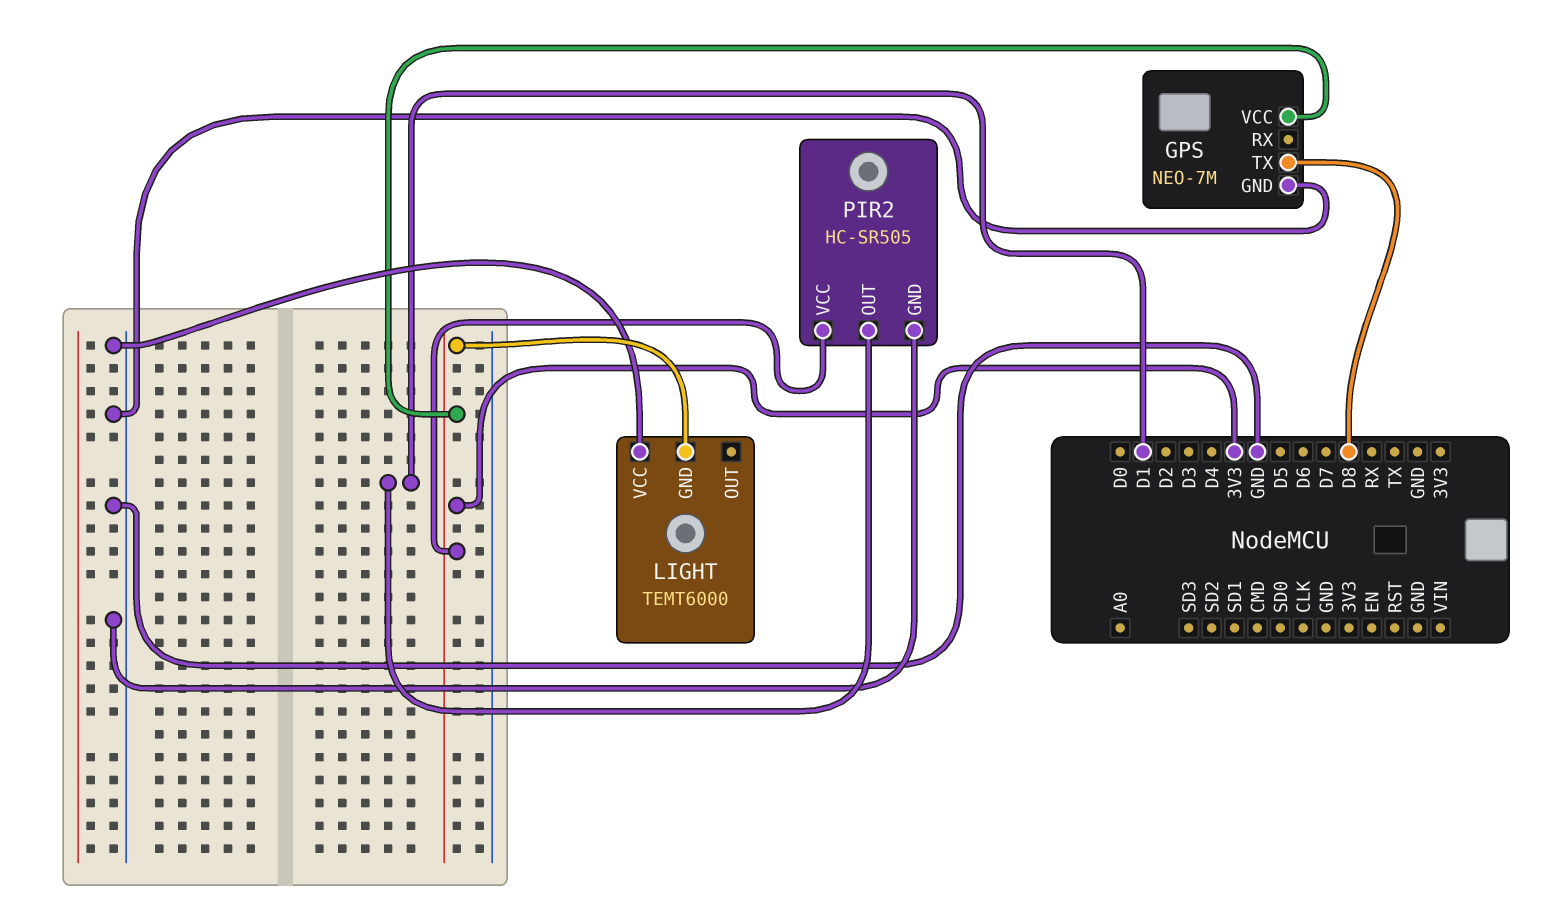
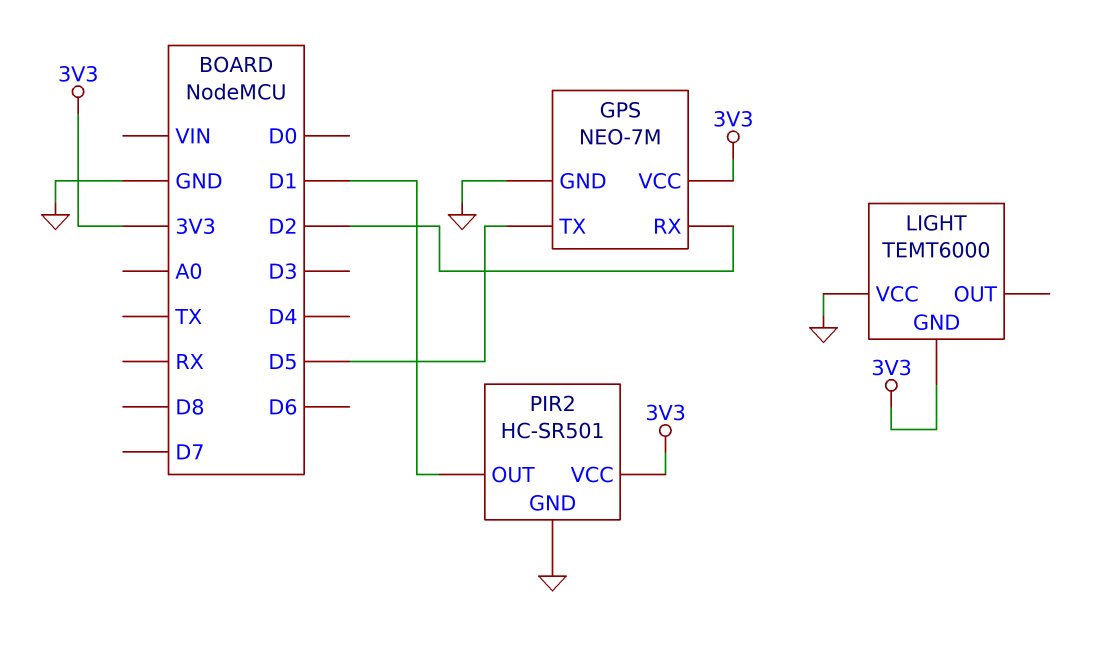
GPS pin RX: none -> D2
GPS pin TX: D8 -> D5
PIR2: HC-SR505 -> HC-SR501

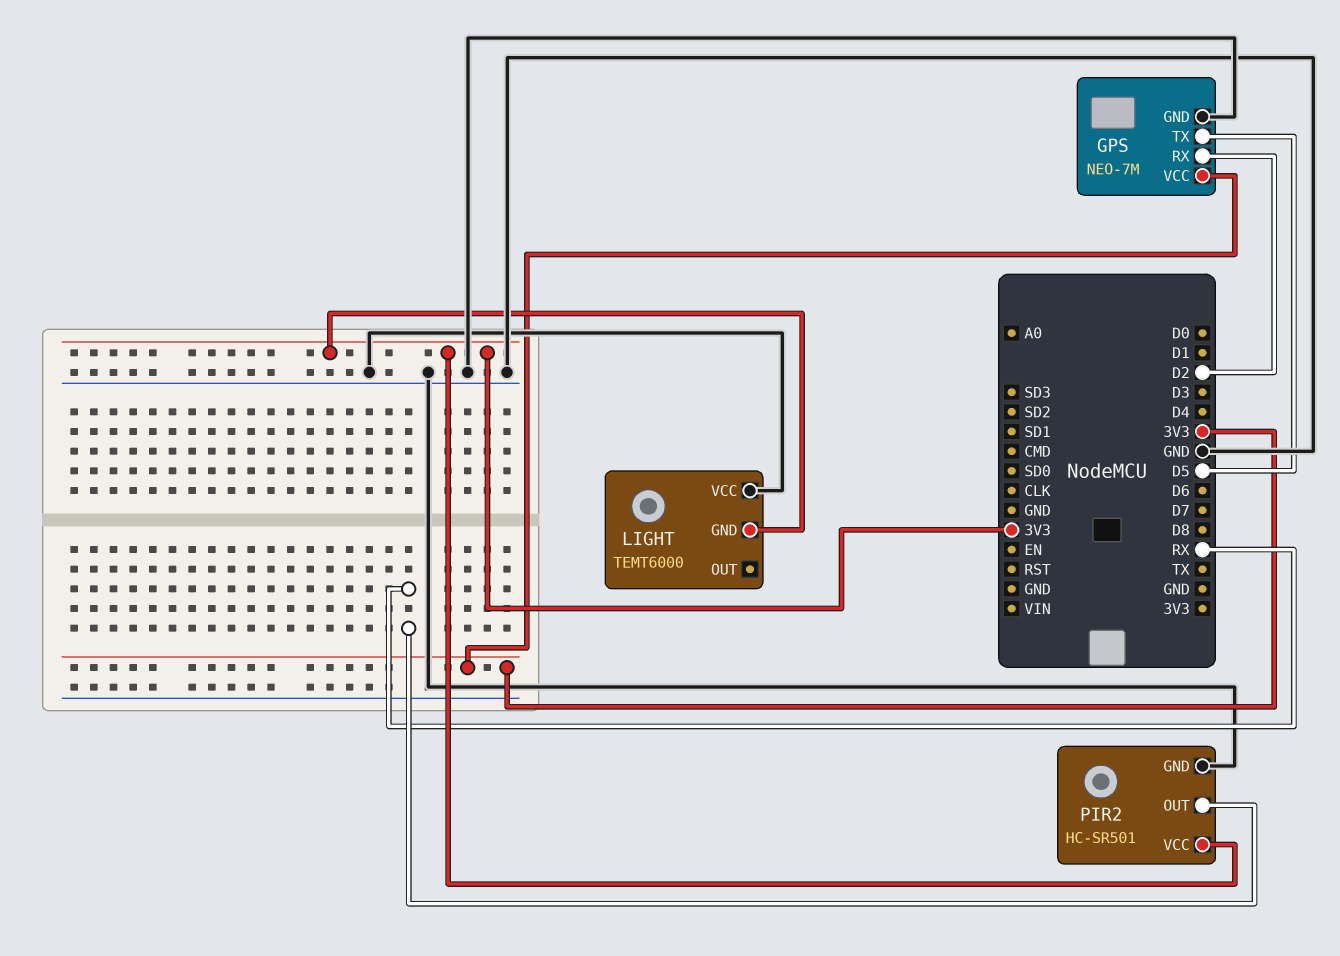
PIR2 pin OUT: D1 -> RX

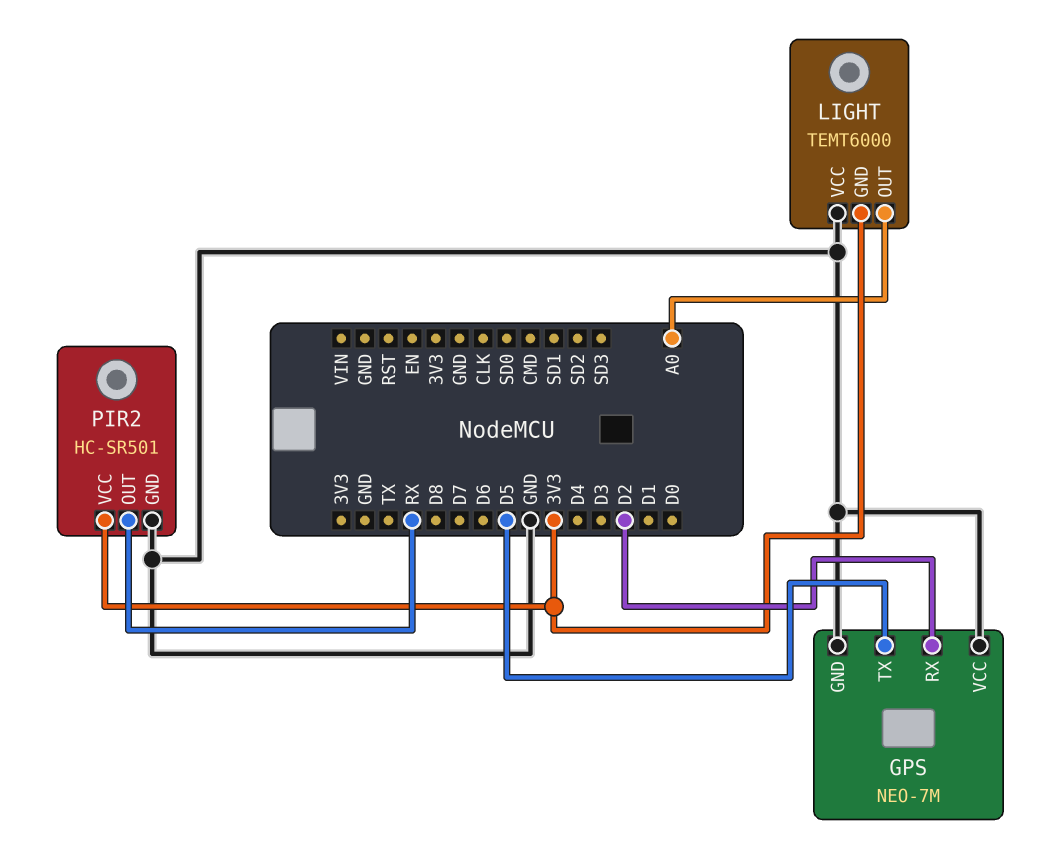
GPS pin VCC: 3V3 -> GND
LIGHT pin OUT: none -> A0

